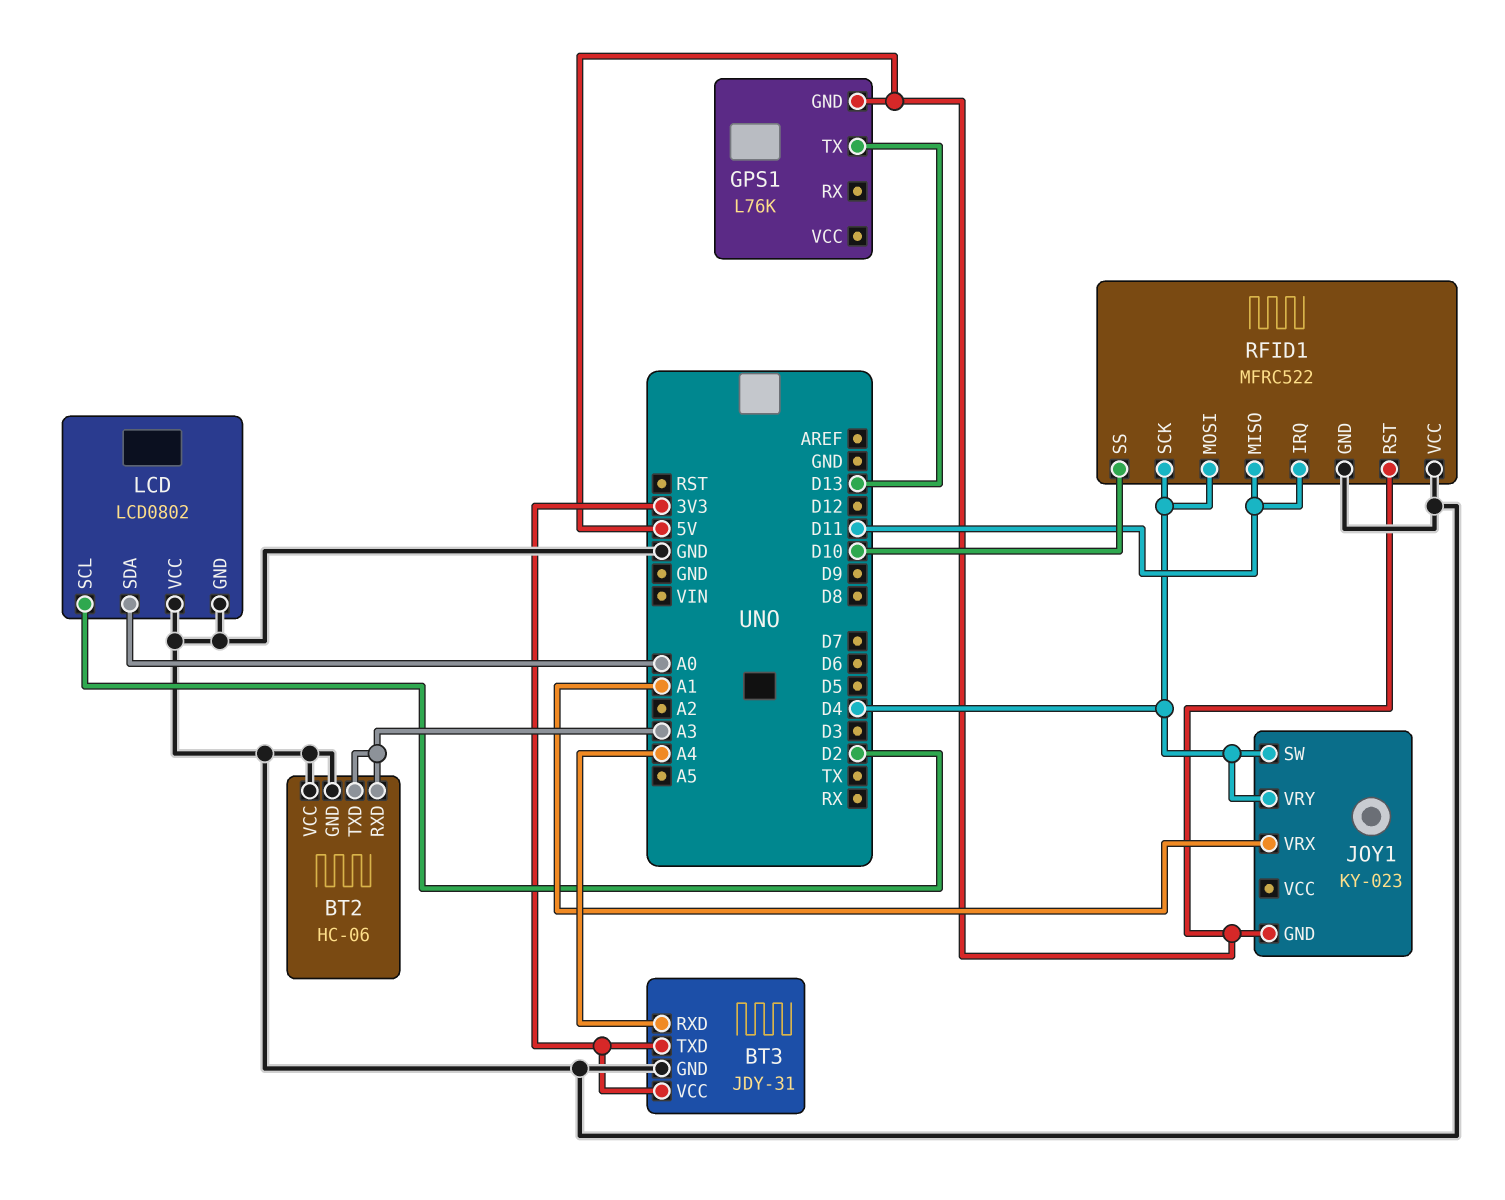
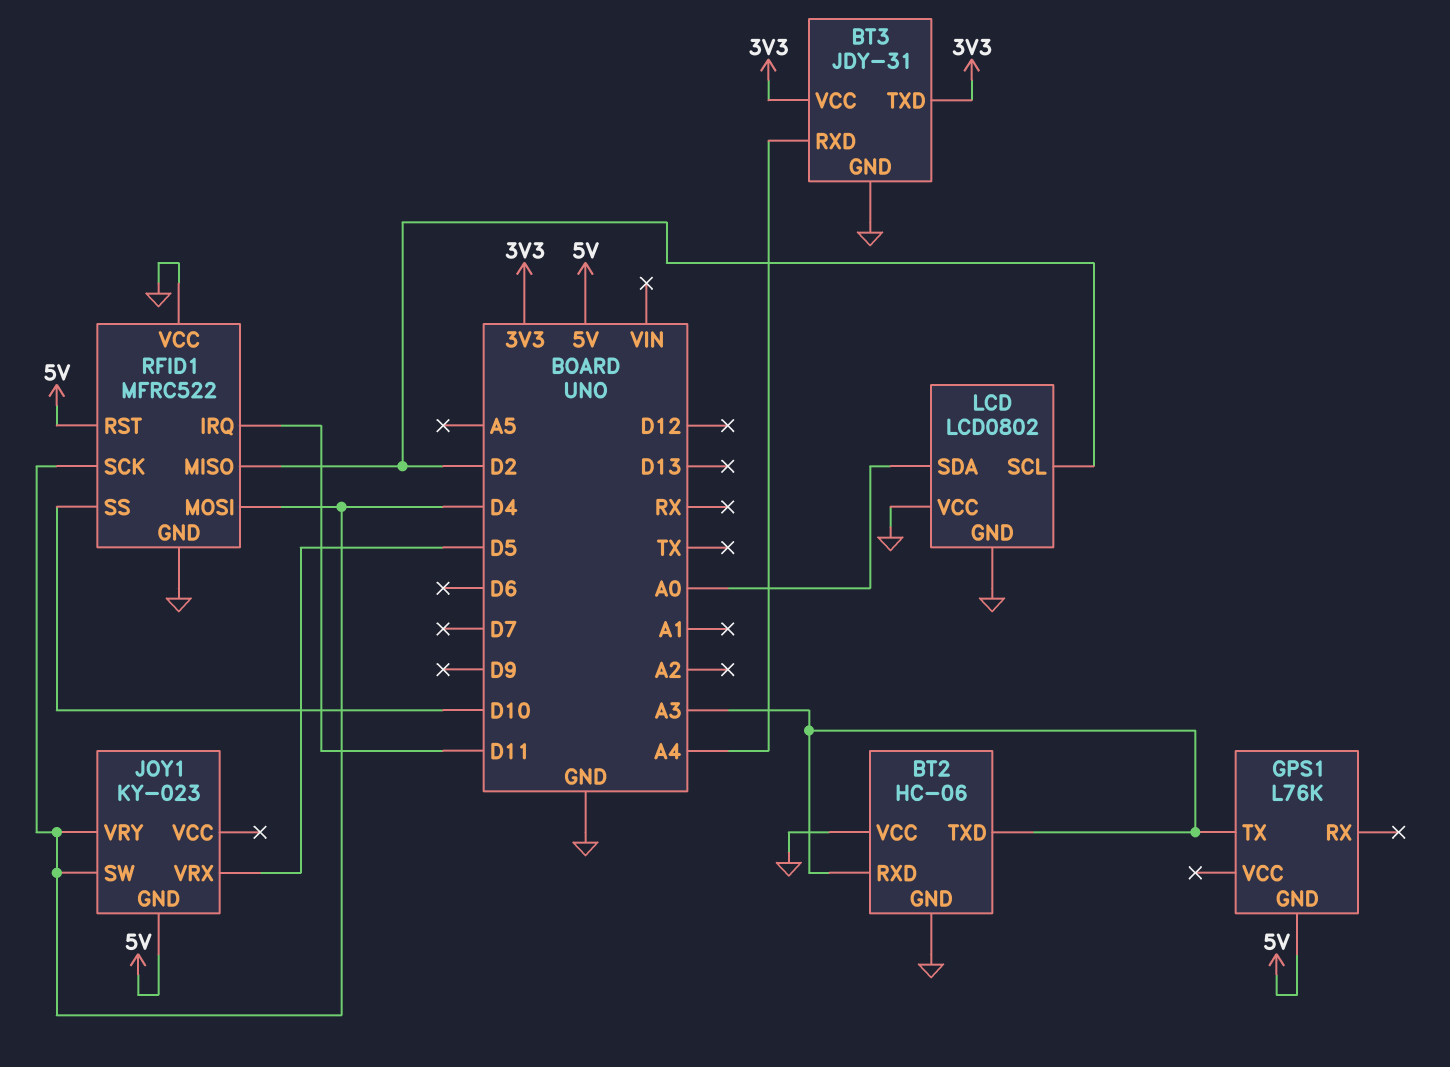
GPS1 pin TX: D13 -> A3
JOY1 pin VRX: A1 -> D5
RFID1 pin MISO: D11 -> D2

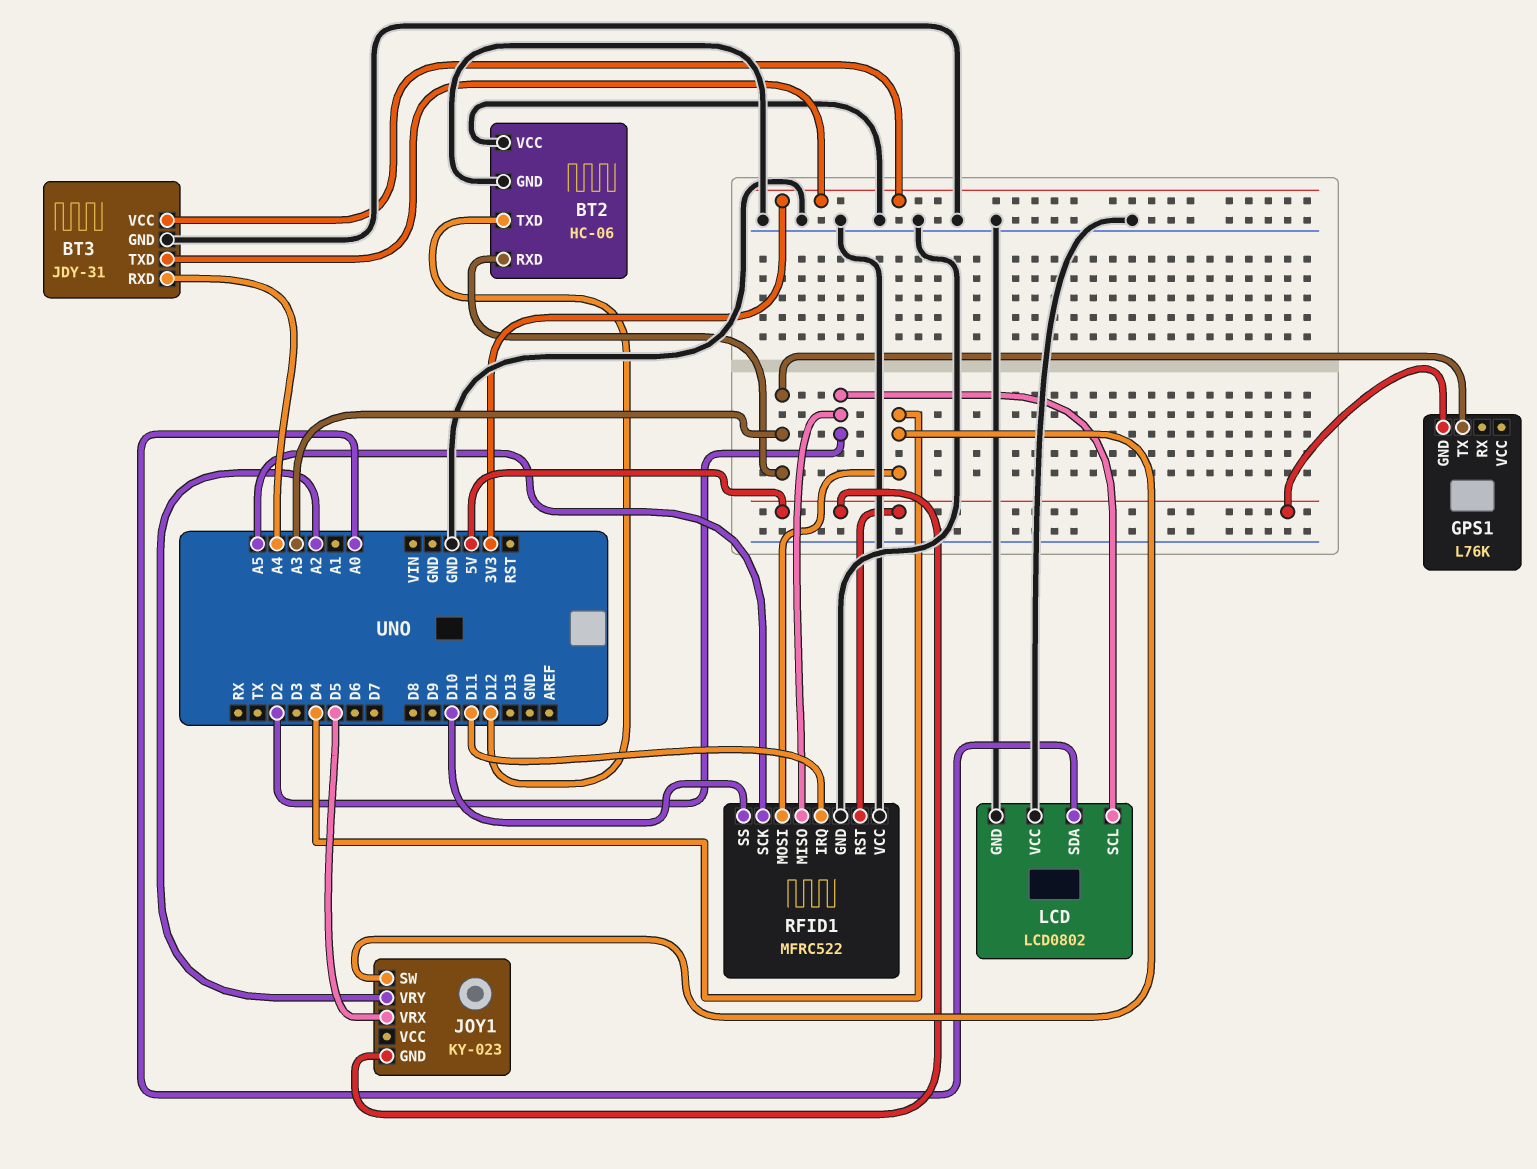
BT2 pin TXD: A3 -> D12
JOY1 pin VRY: D4 -> A2
RFID1 pin SCK: D4 -> A5

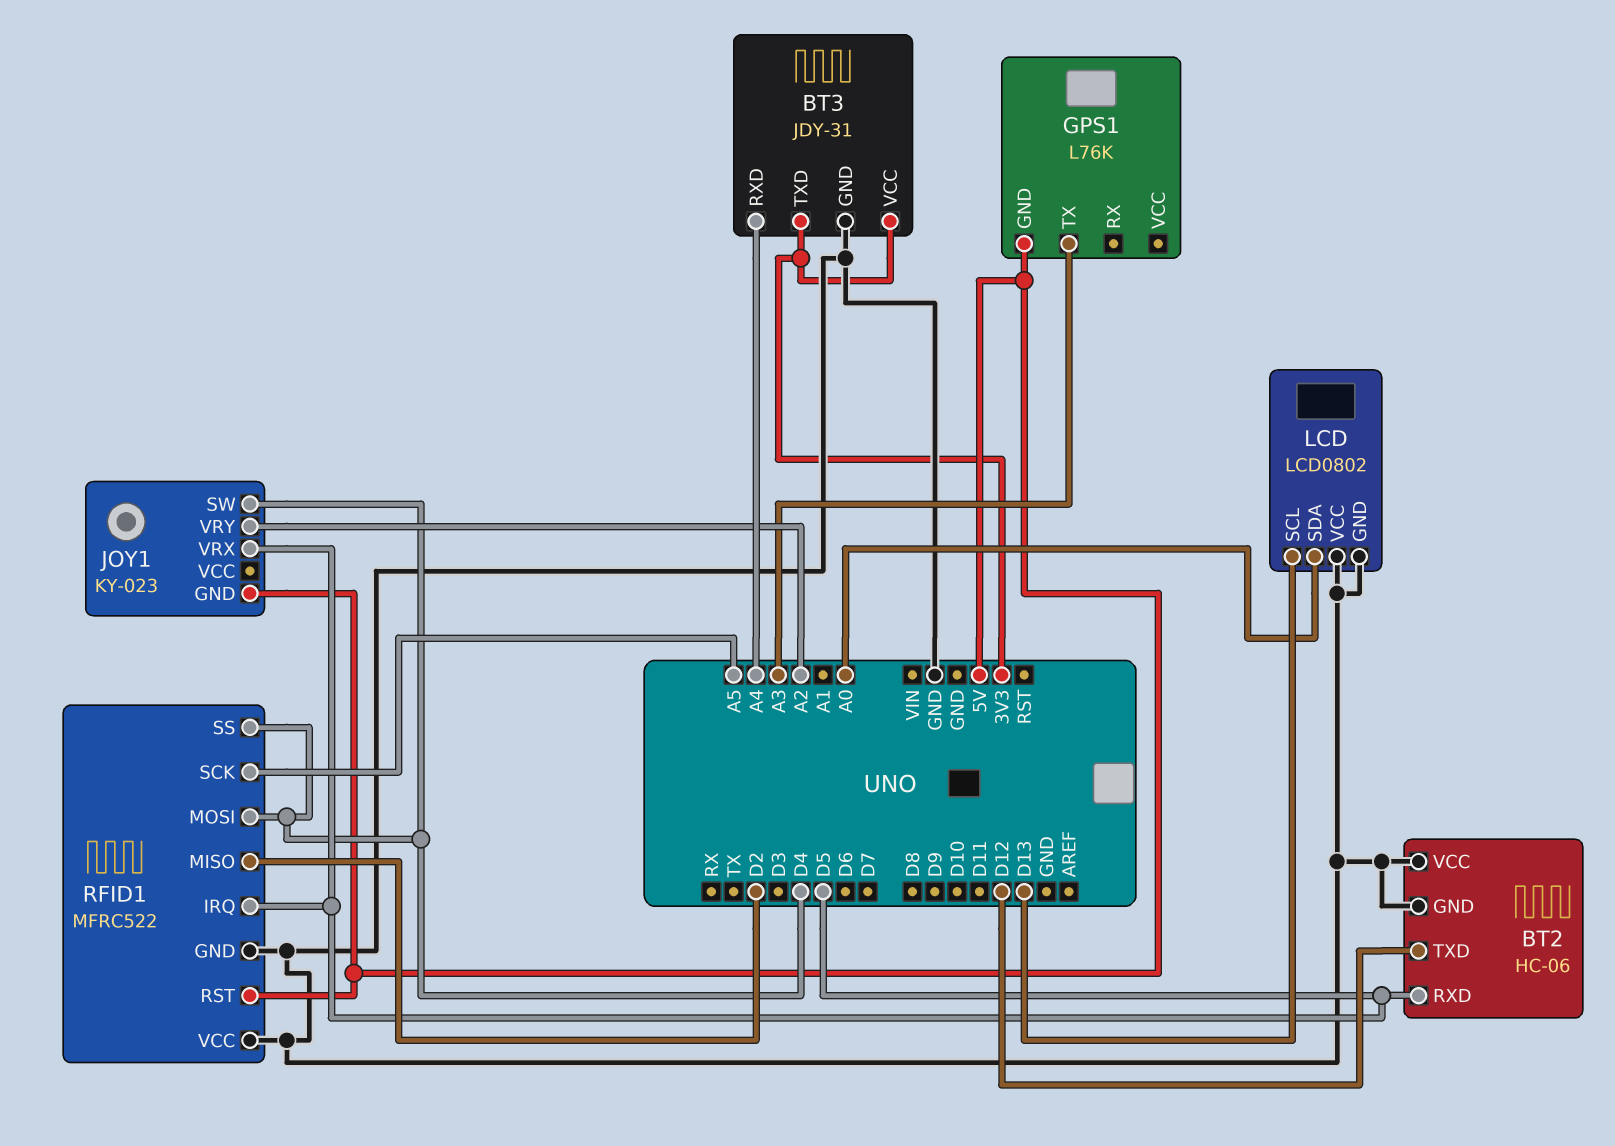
BT2 pin RXD: A3 -> D5
LCD pin SCL: D2 -> D13
RFID1 pin IRQ: D11 -> D5
RFID1 pin SS: D10 -> D4

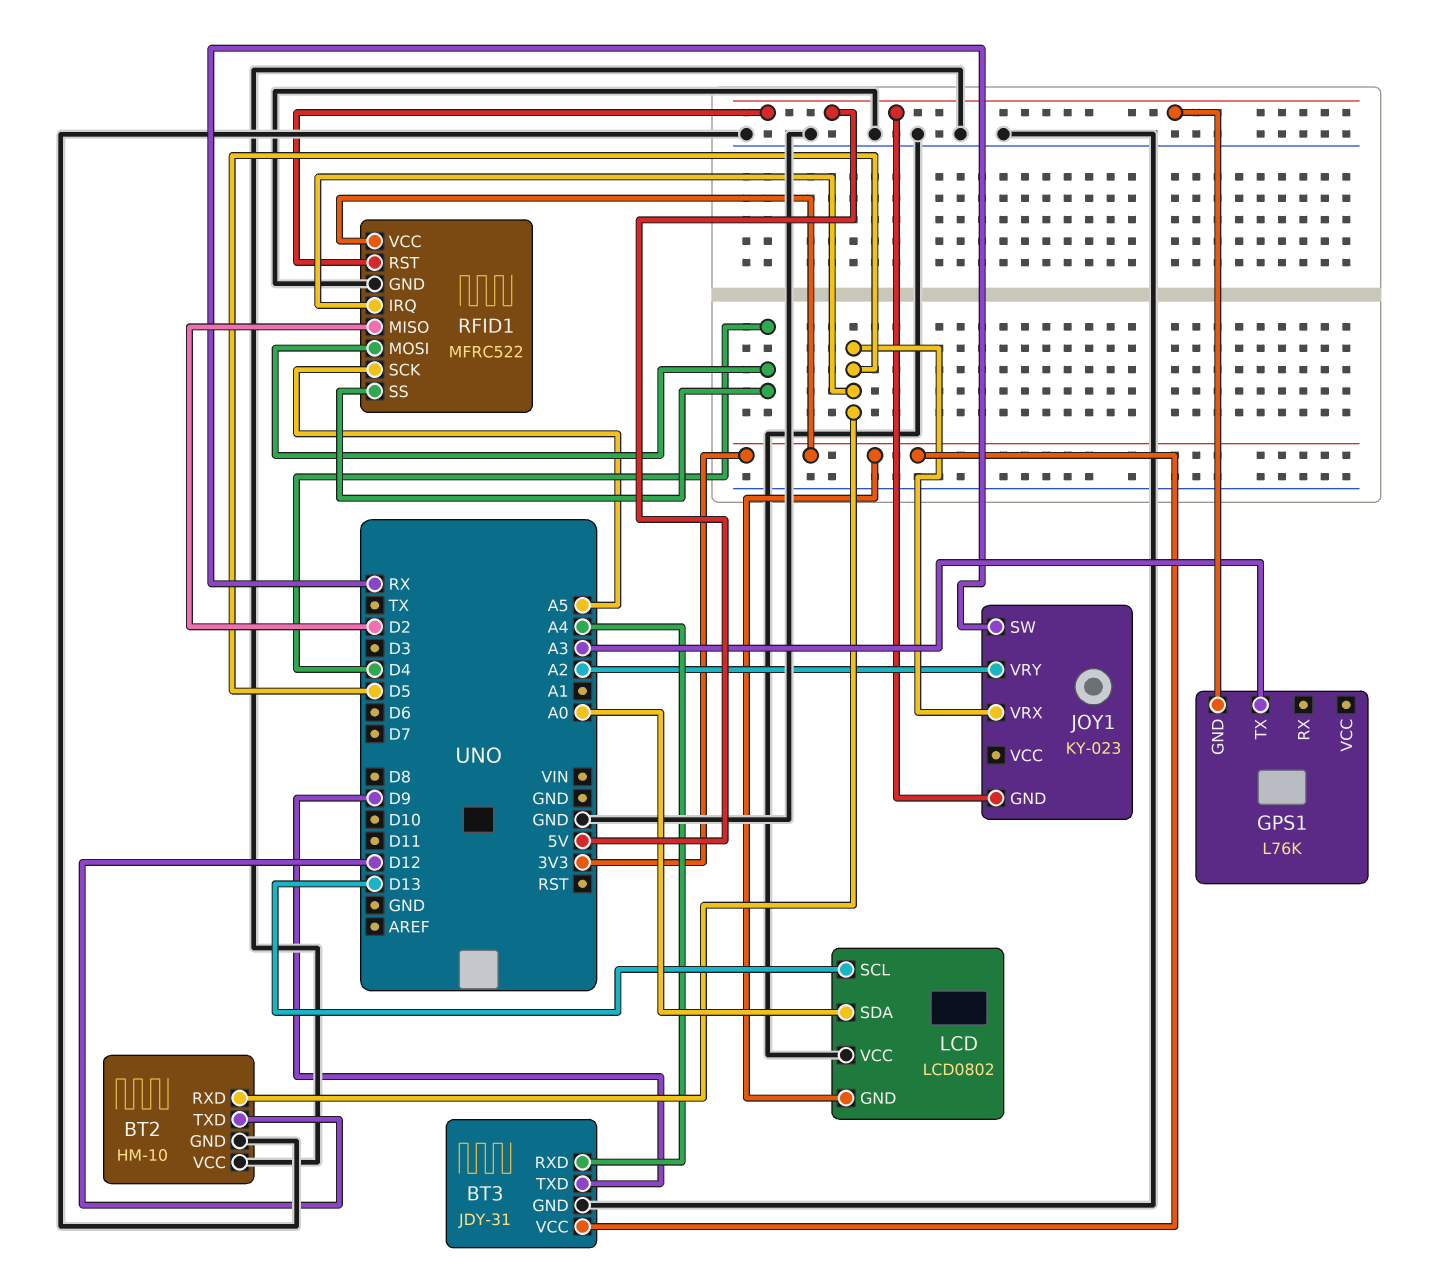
BT2: HC-06 -> HM-10
BT3 pin TXD: 3V3 -> D9
JOY1 pin SW: D4 -> RX
LCD pin GND: GND -> 3V3
RFID1 pin VCC: GND -> 3V3

